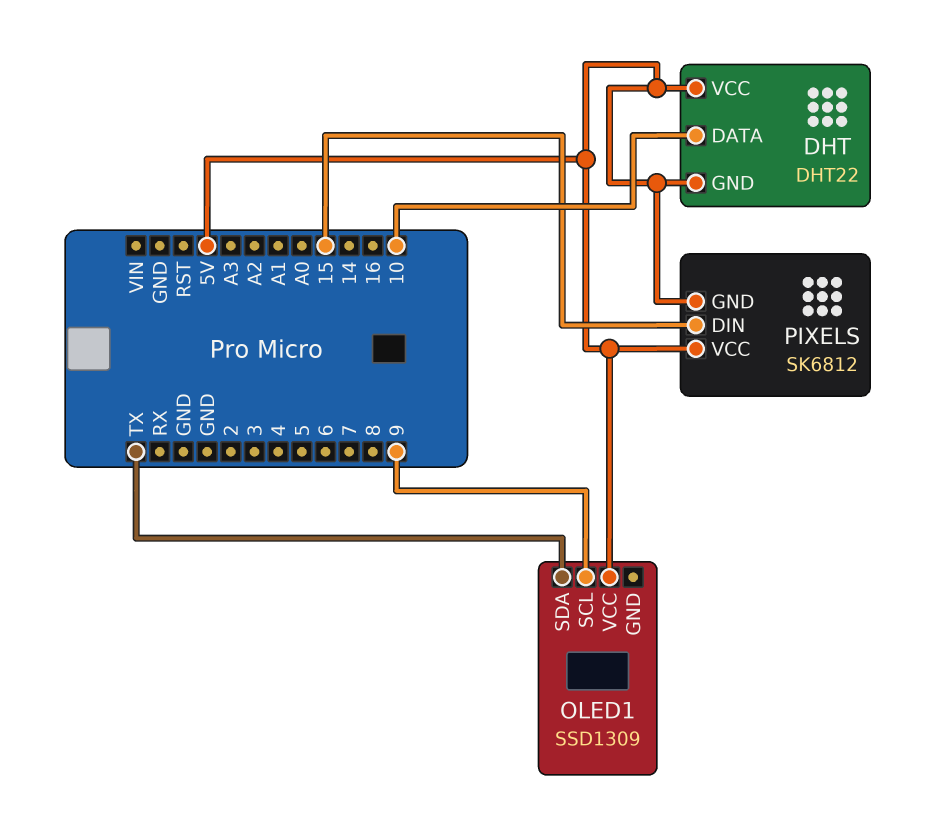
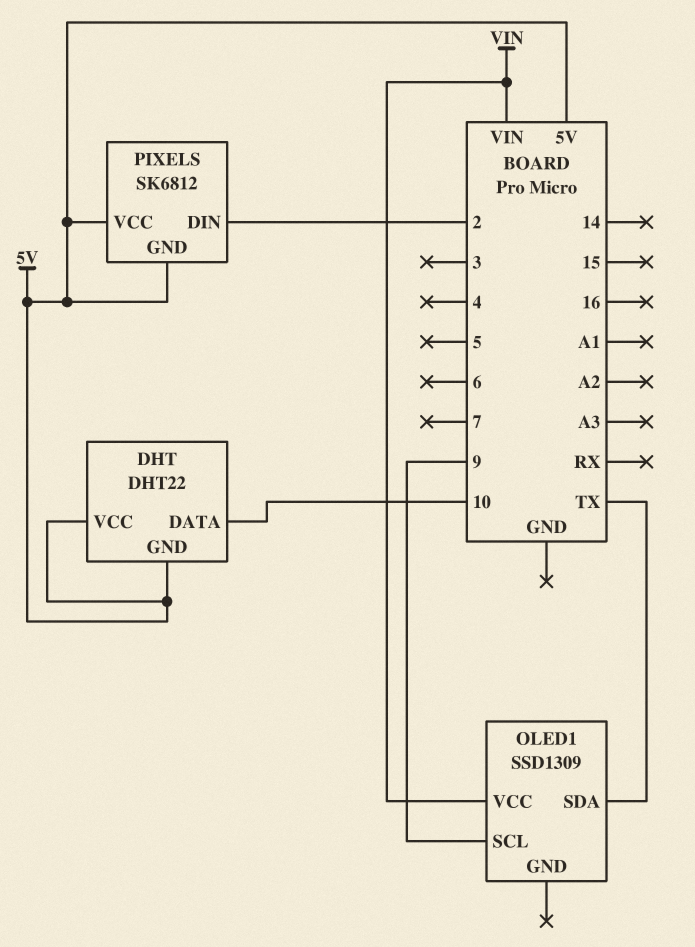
OLED1 pin VCC: 5V -> VIN
PIXELS pin DIN: 15 -> 2

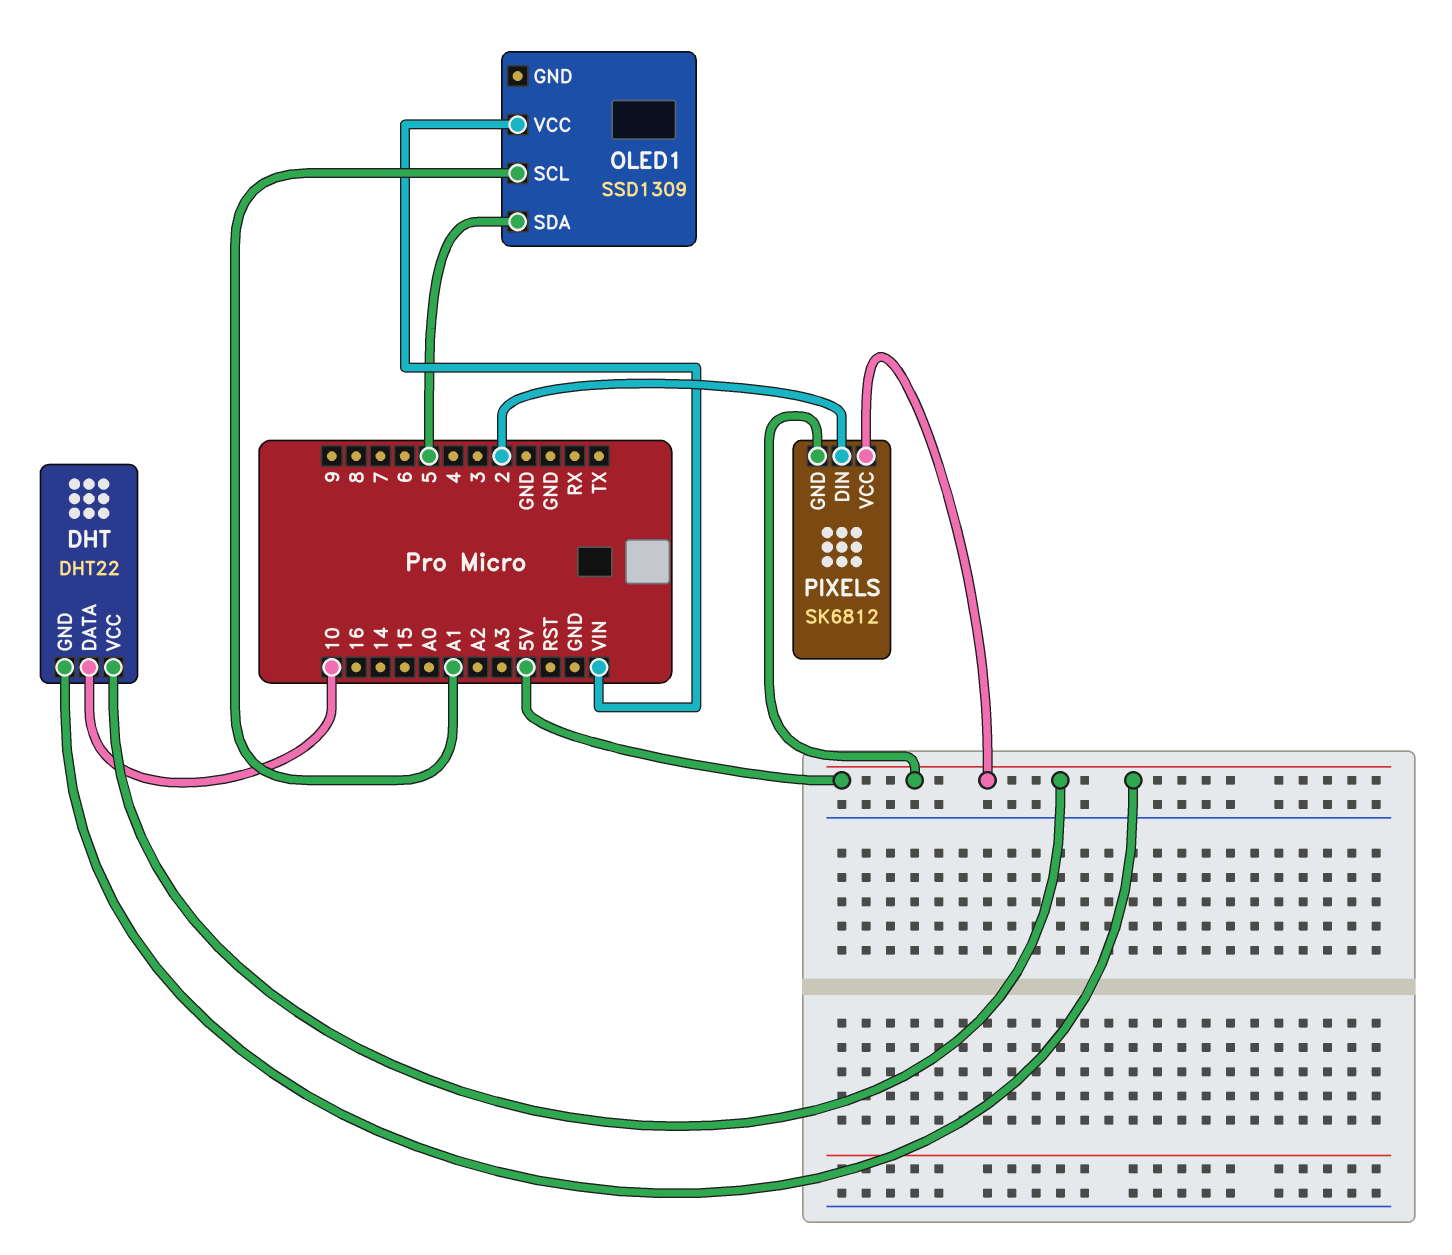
OLED1 pin SCL: 9 -> A1
OLED1 pin SDA: TX -> 5

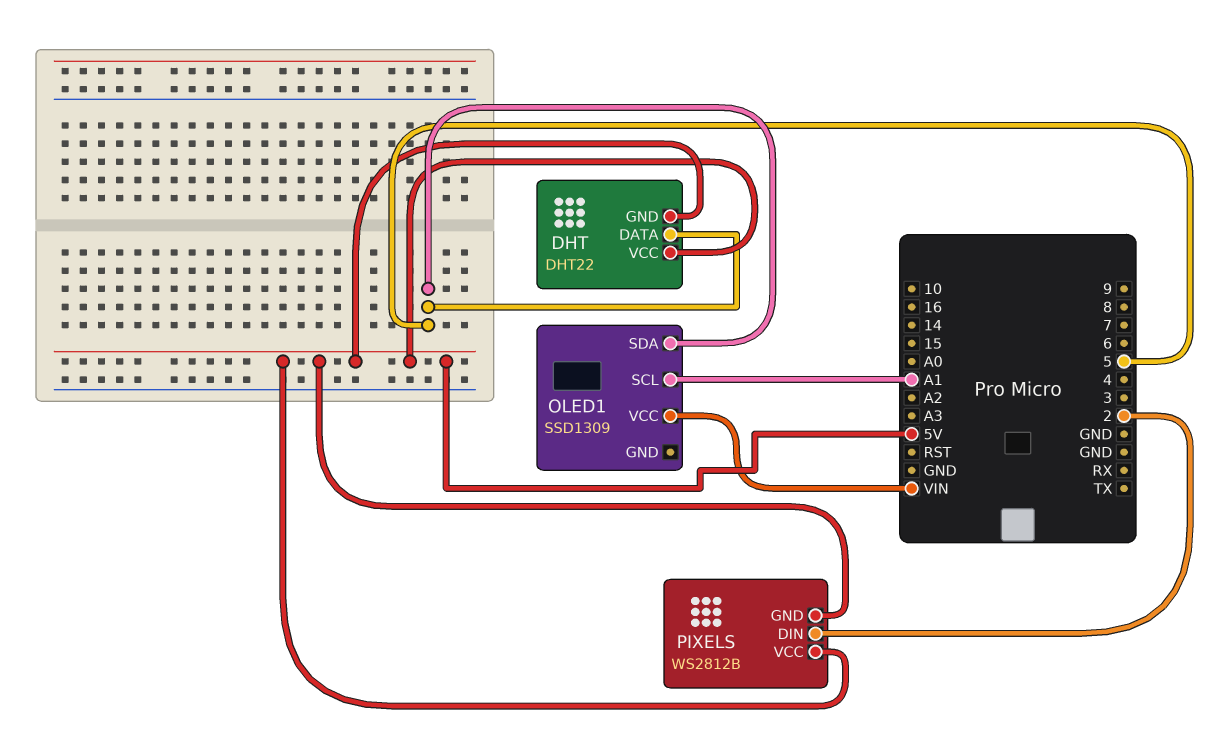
DHT pin DATA: 10 -> 5
PIXELS: SK6812 -> WS2812B

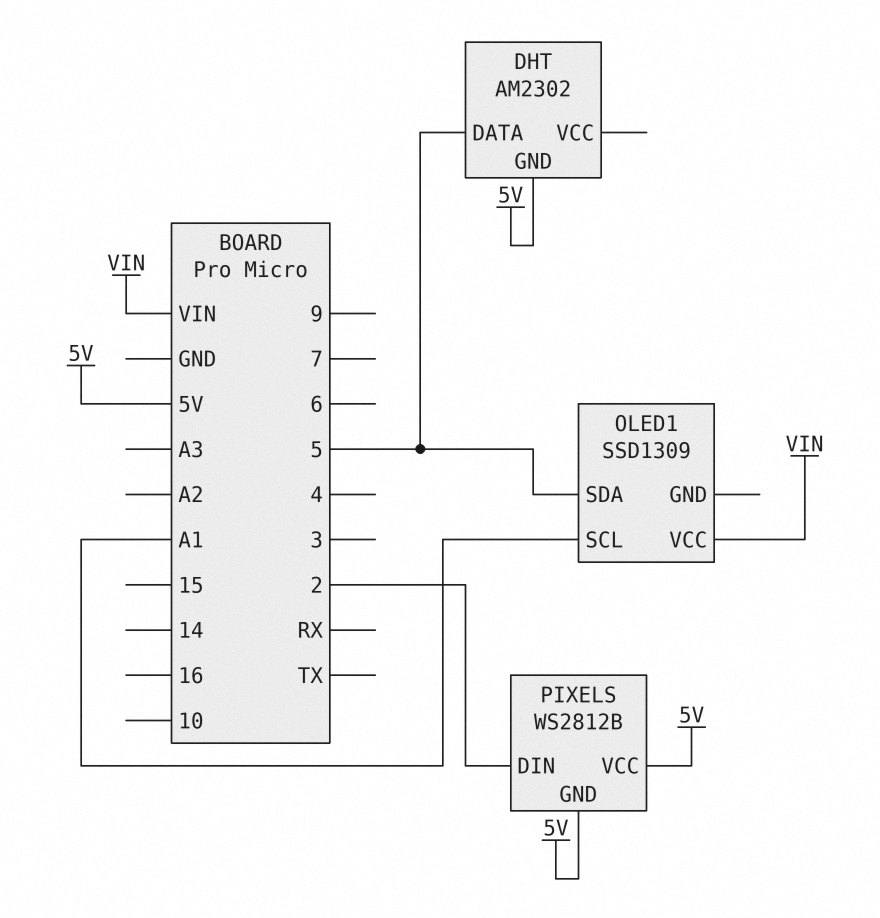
DHT: DHT22 -> AM2302
DHT pin VCC: 5V -> none

